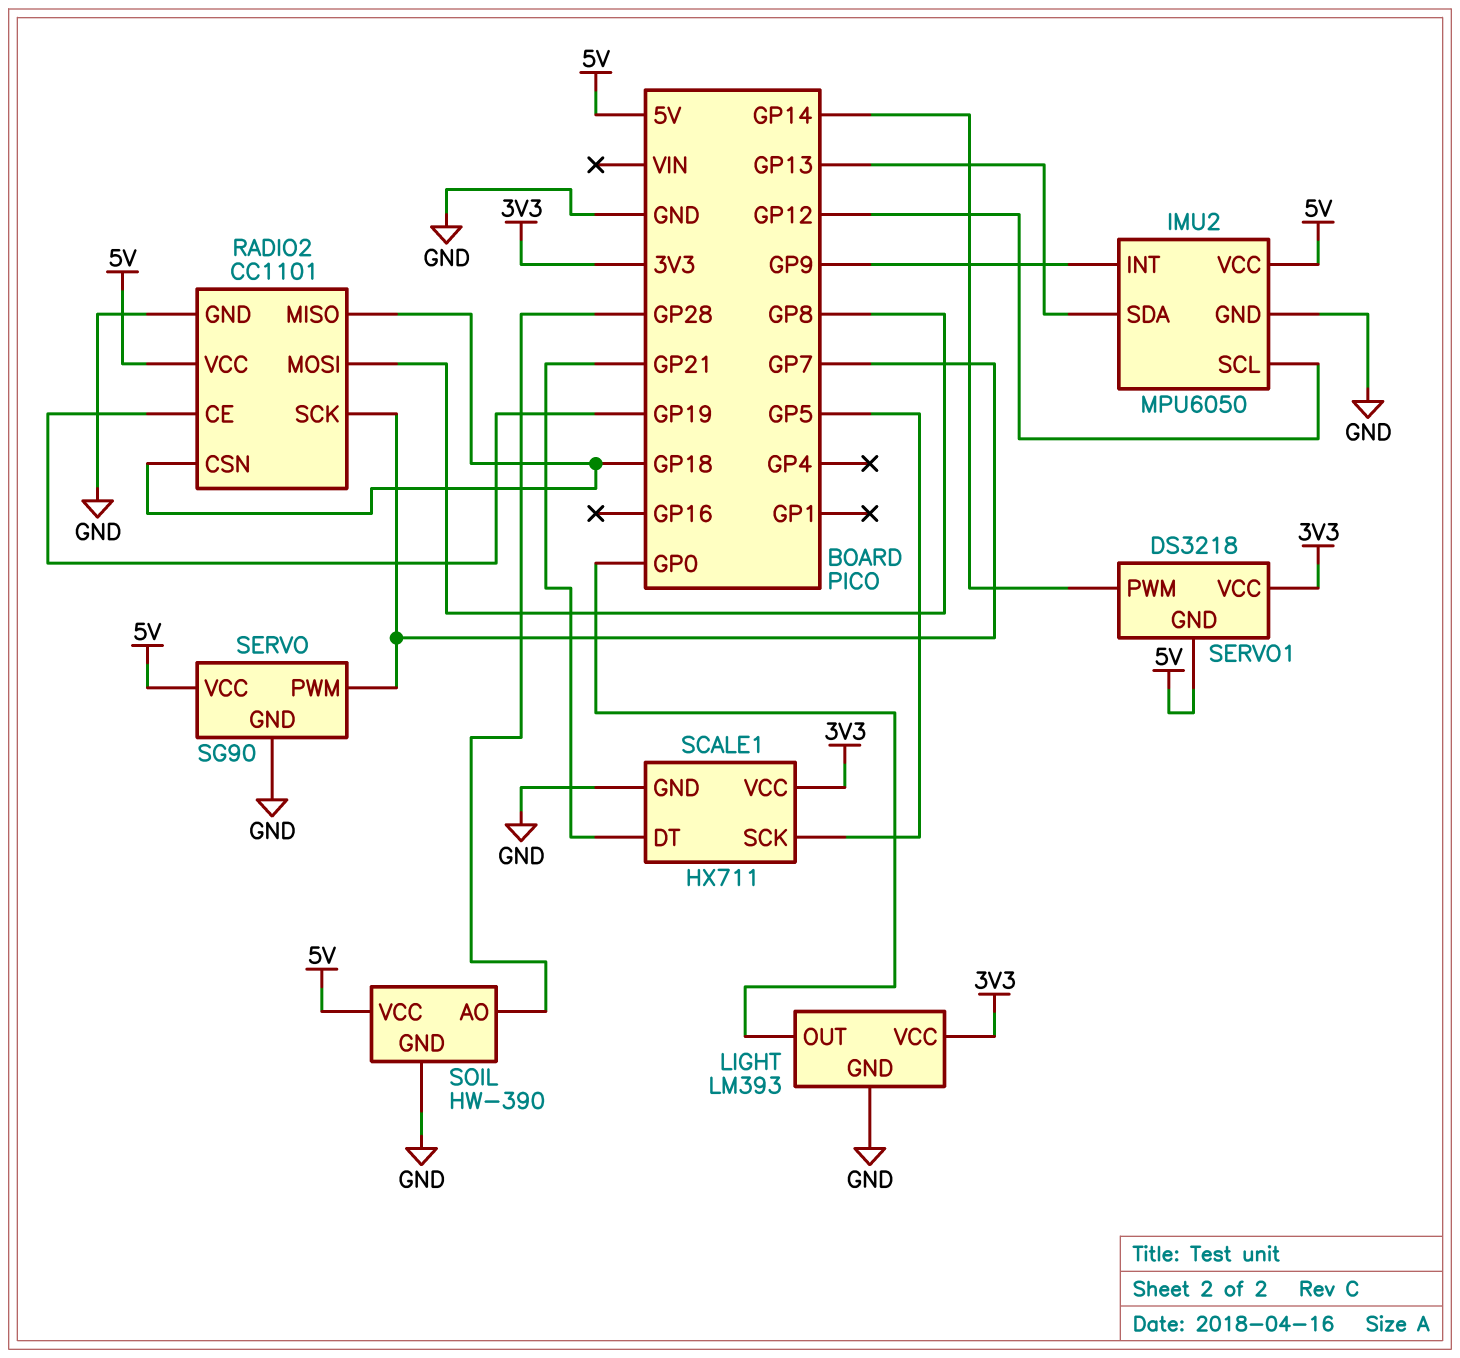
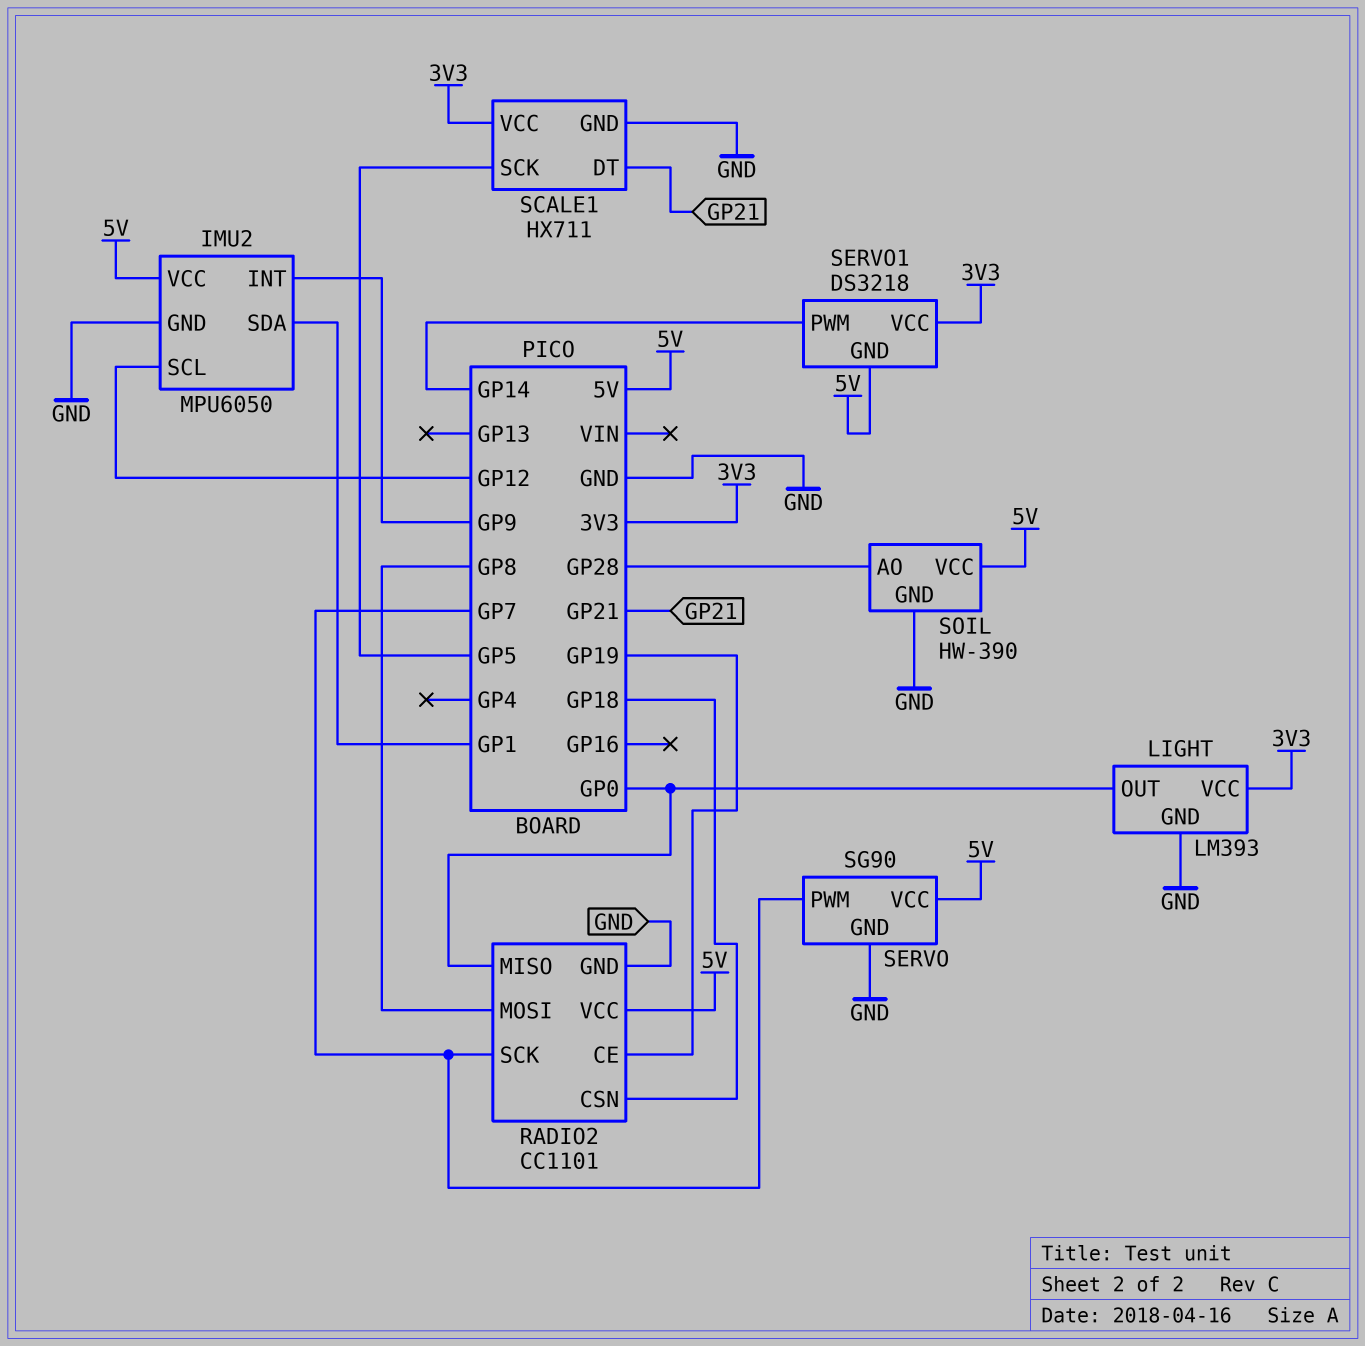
IMU2 pin SDA: GP13 -> GP1
RADIO2 pin MISO: GP18 -> GP0

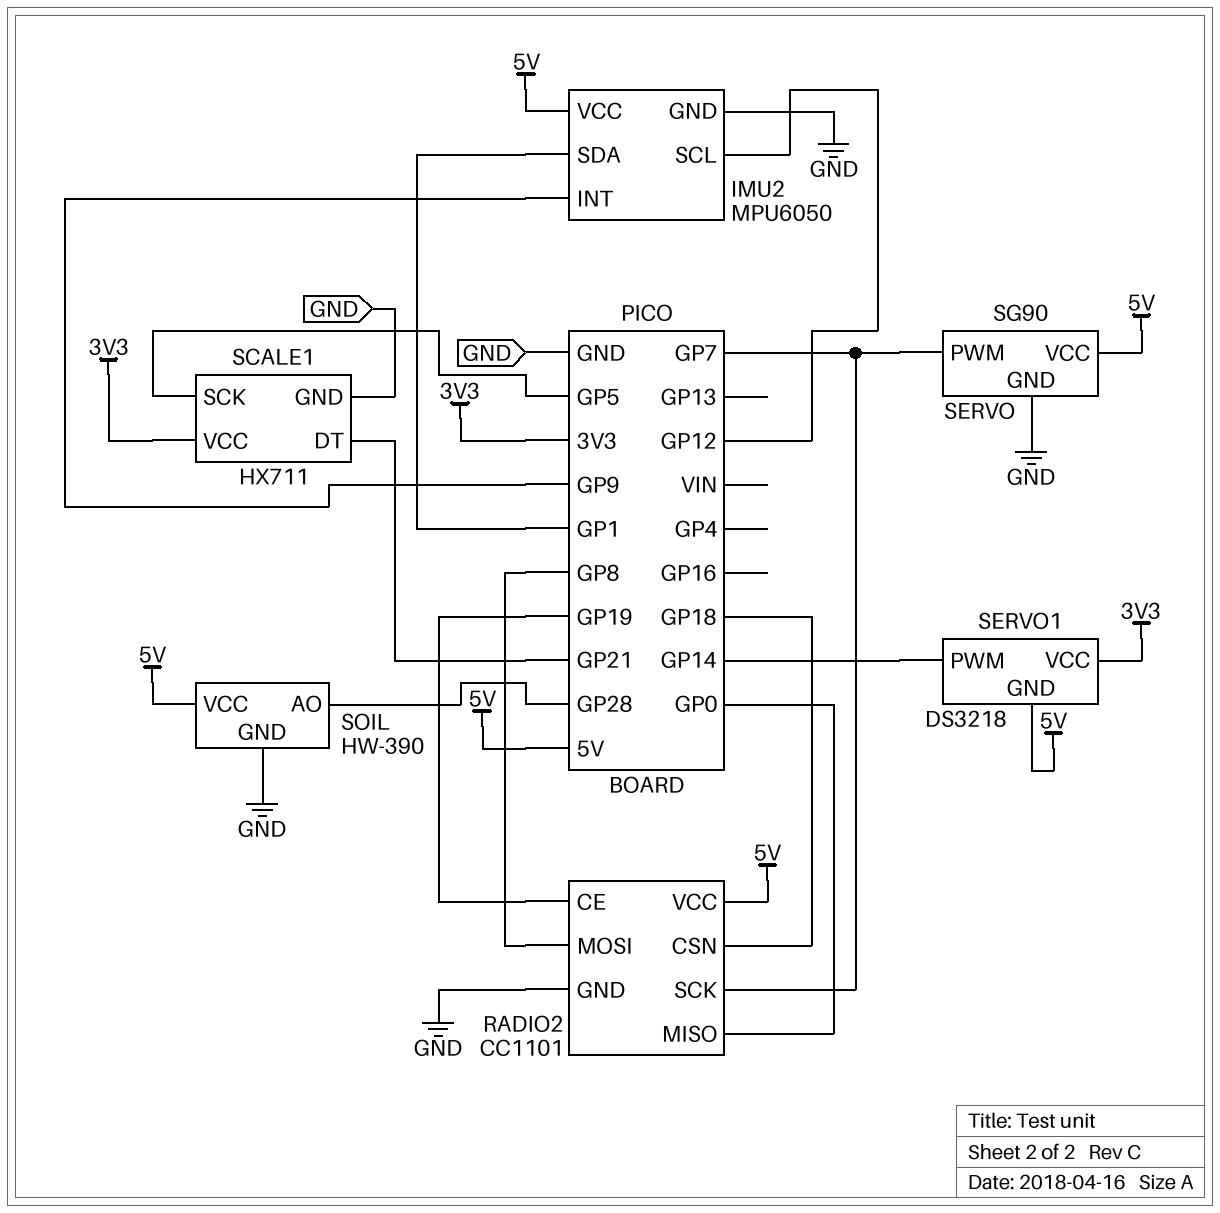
LIGHT: LM393 -> none
LIGHT pin GND: GND -> none
LIGHT pin OUT: GP0 -> none
LIGHT pin VCC: 3V3 -> none

